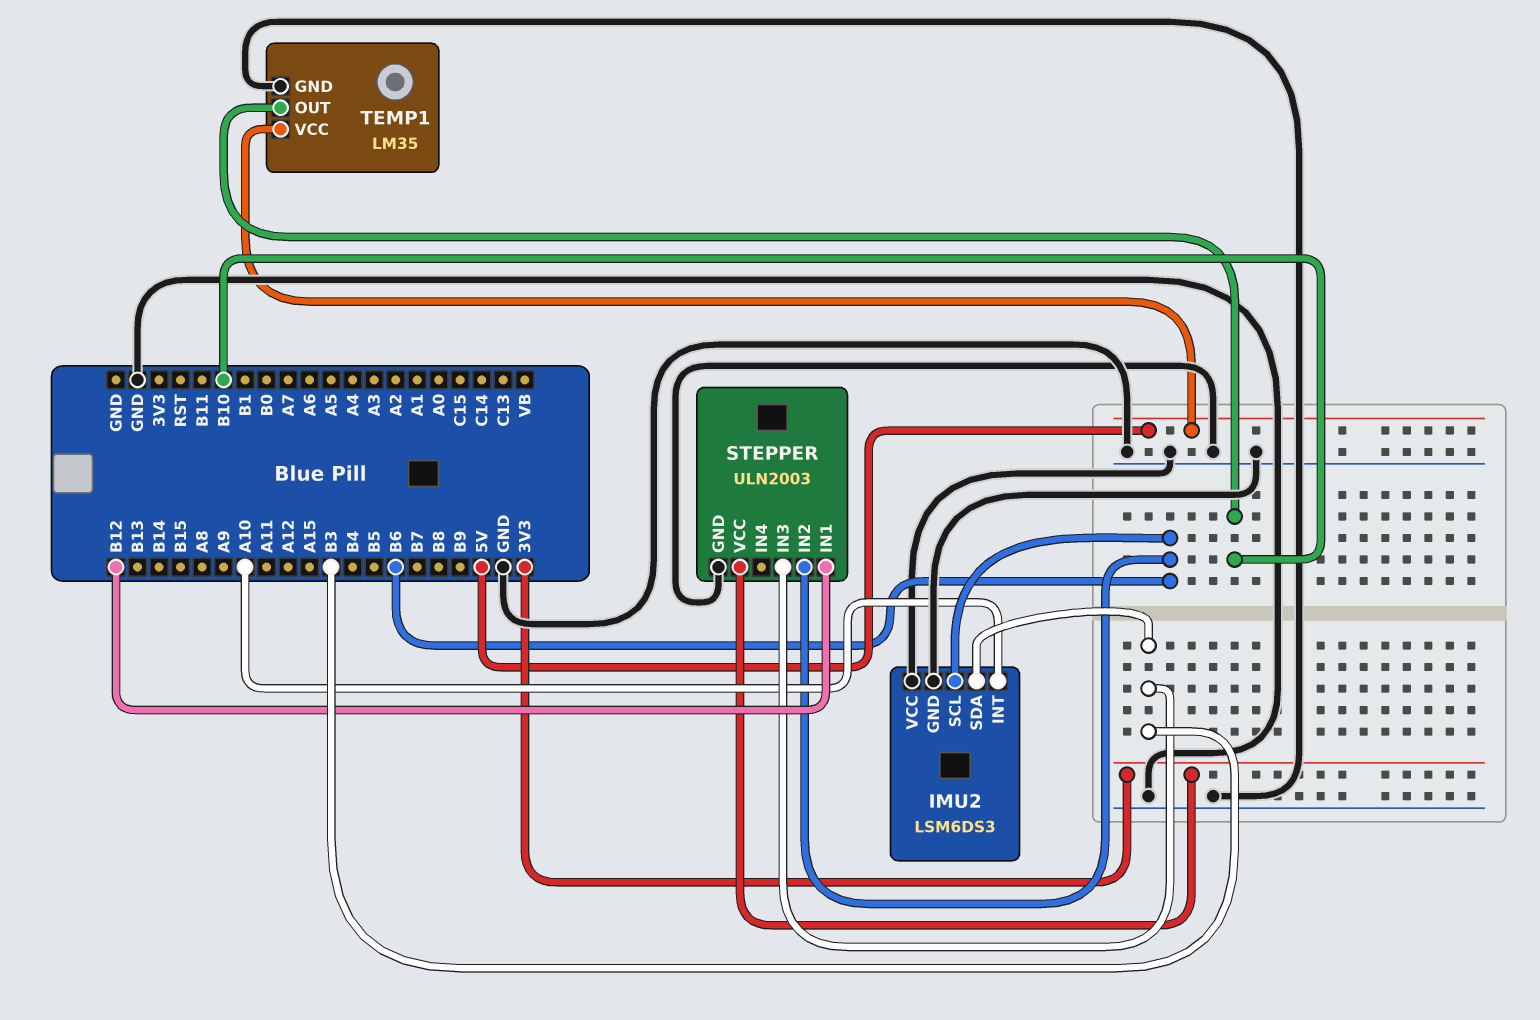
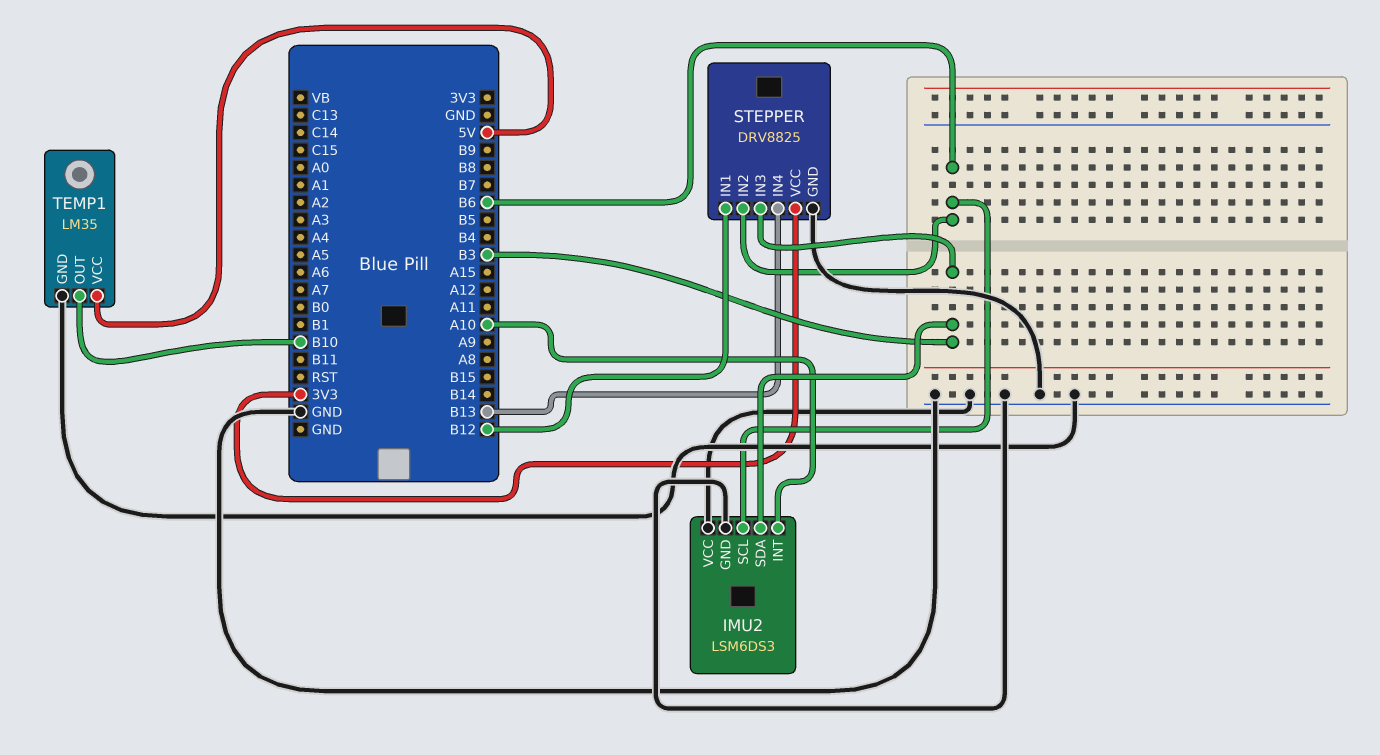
STEPPER: ULN2003 -> DRV8825
STEPPER pin IN4: none -> B13

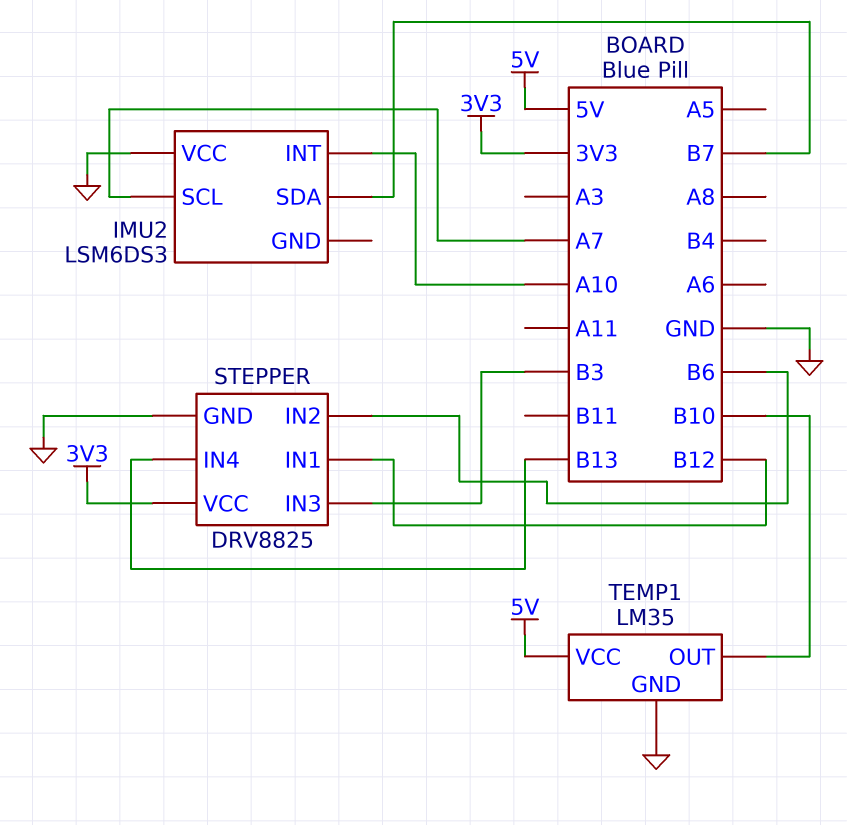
IMU2 pin GND: GND -> none
IMU2 pin SCL: B6 -> A7
IMU2 pin SDA: B3 -> B7

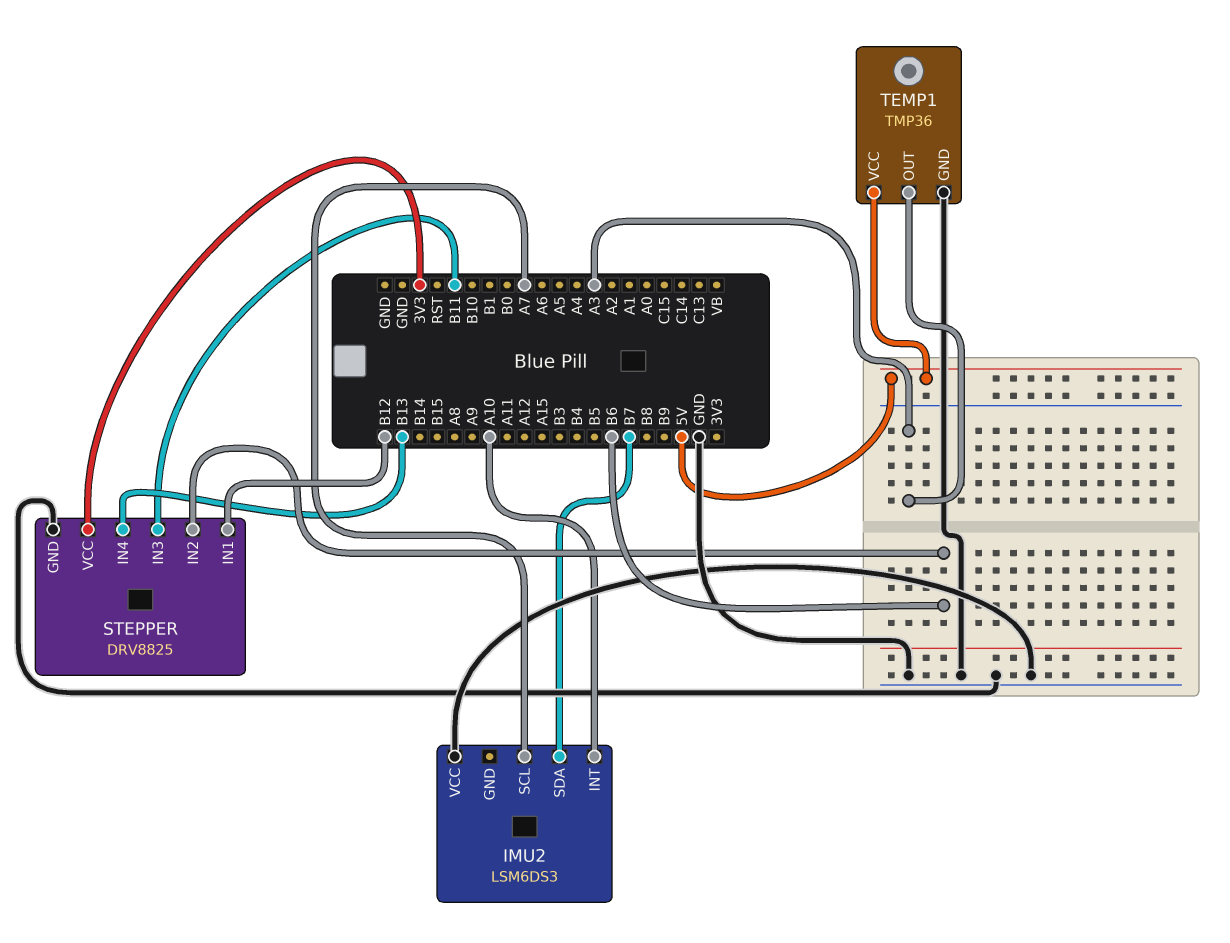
STEPPER pin IN3: B3 -> B11
TEMP1: LM35 -> TMP36
TEMP1 pin OUT: B10 -> A3

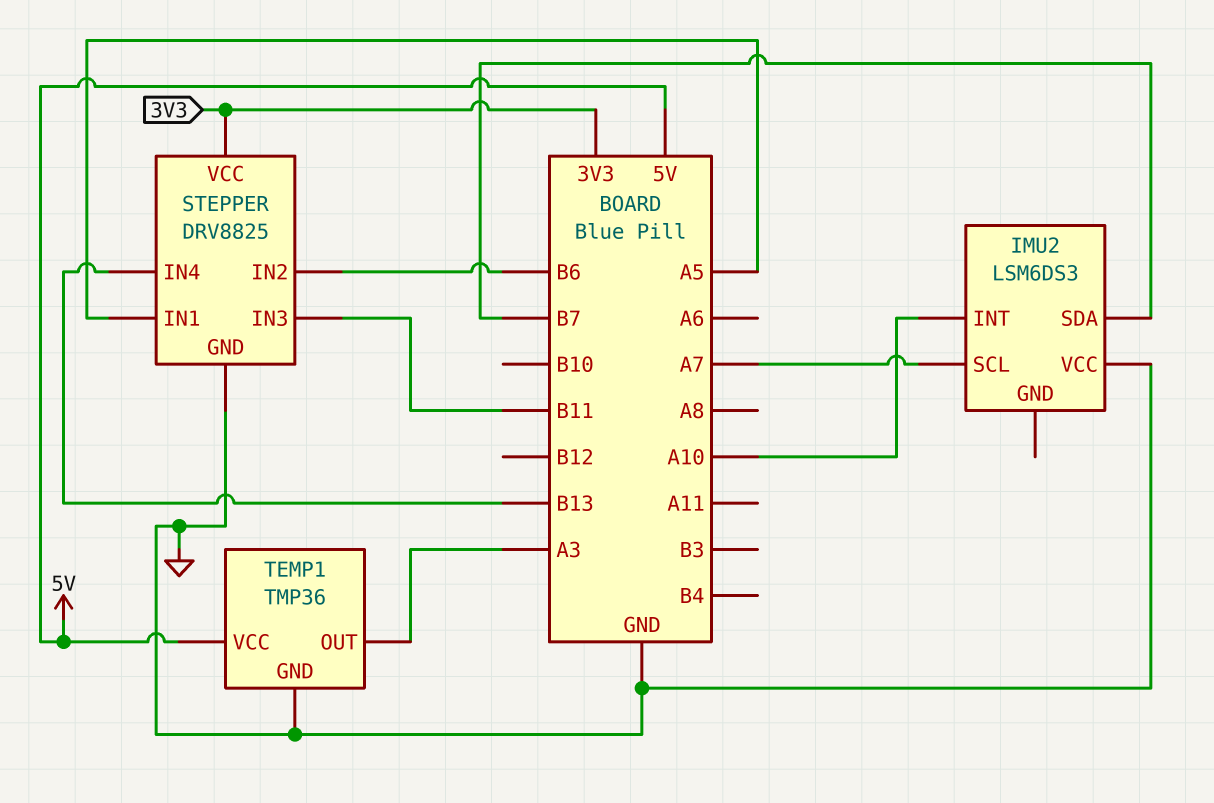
STEPPER pin IN1: B12 -> A5

